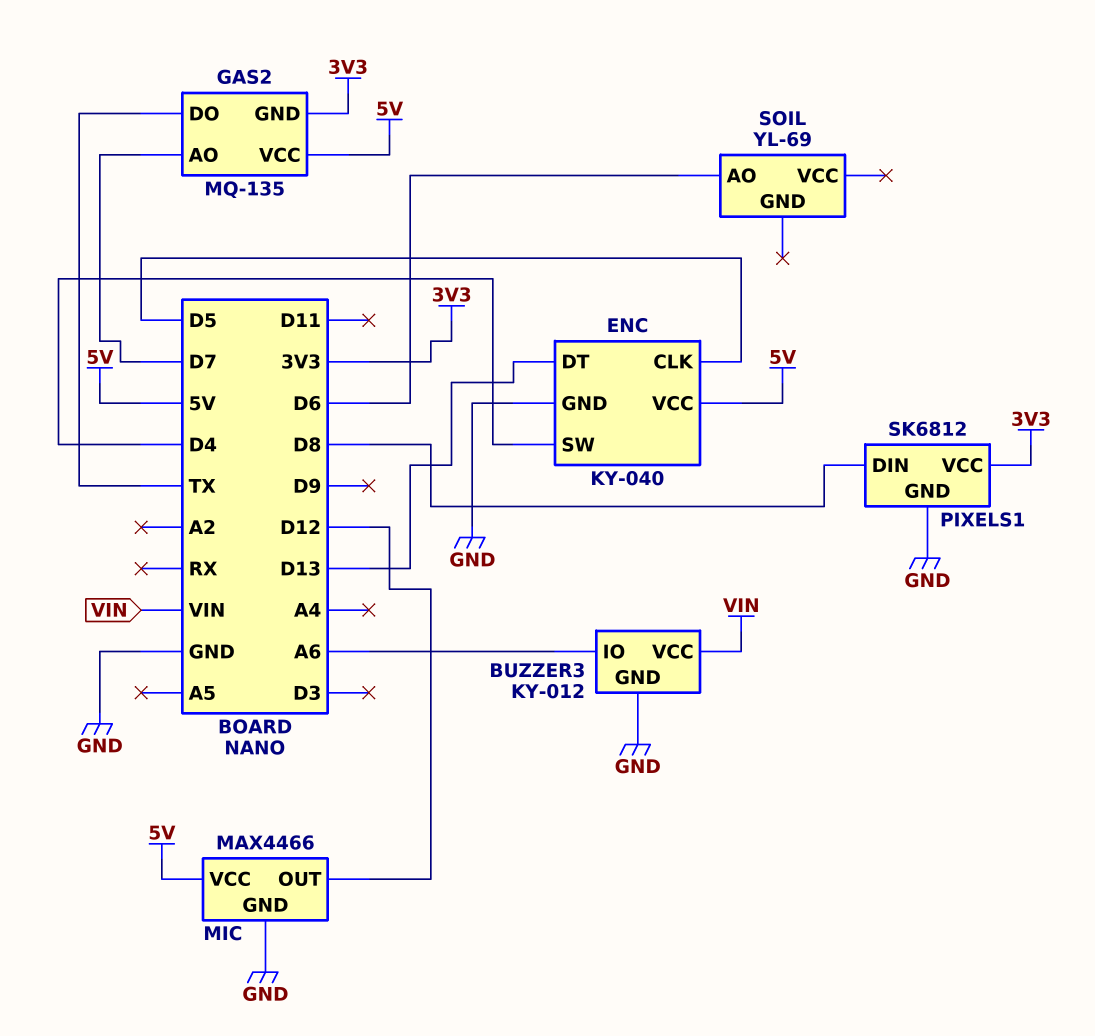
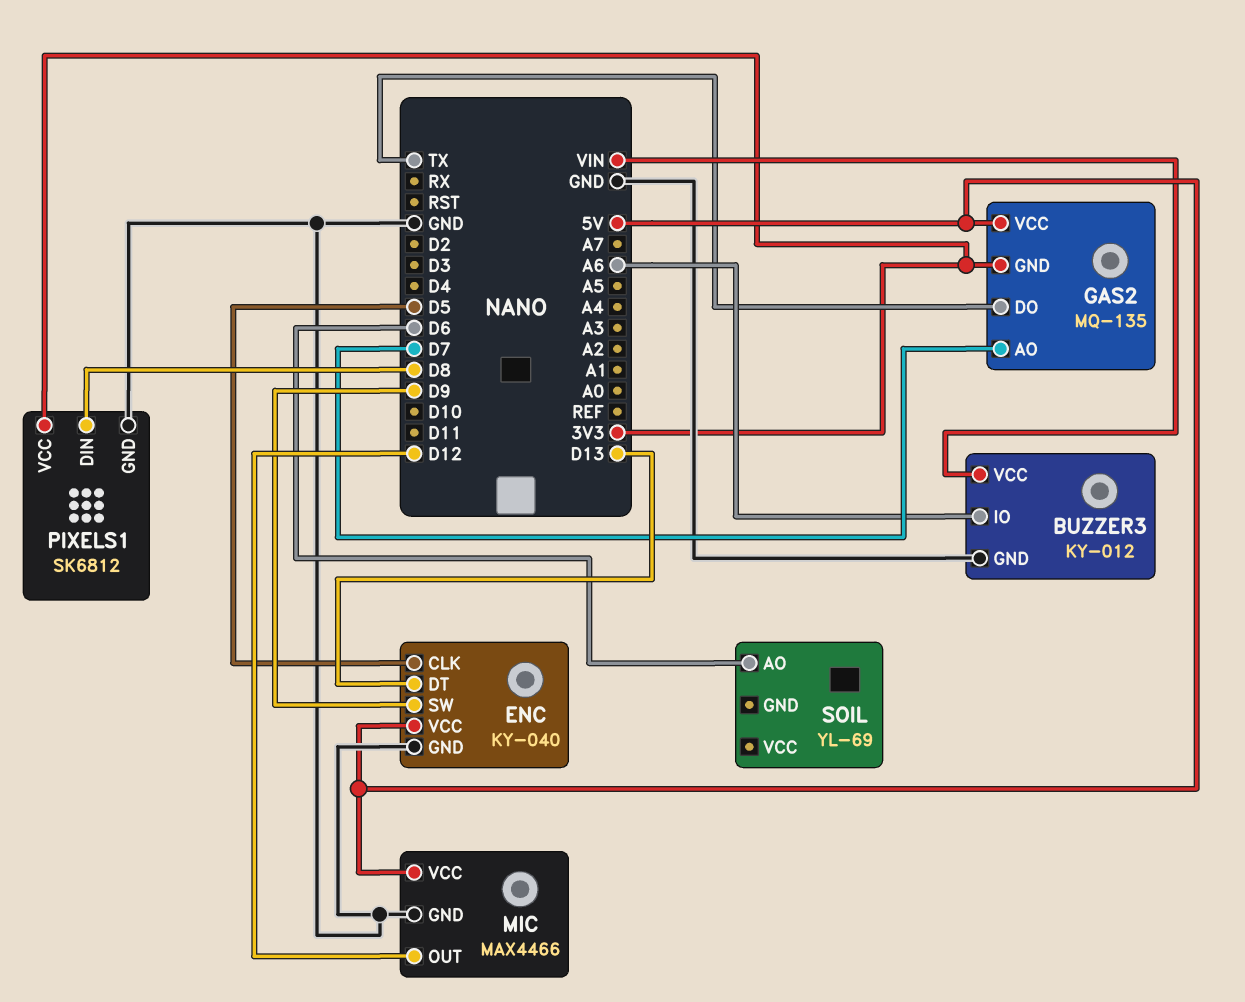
ENC pin SW: D4 -> D9

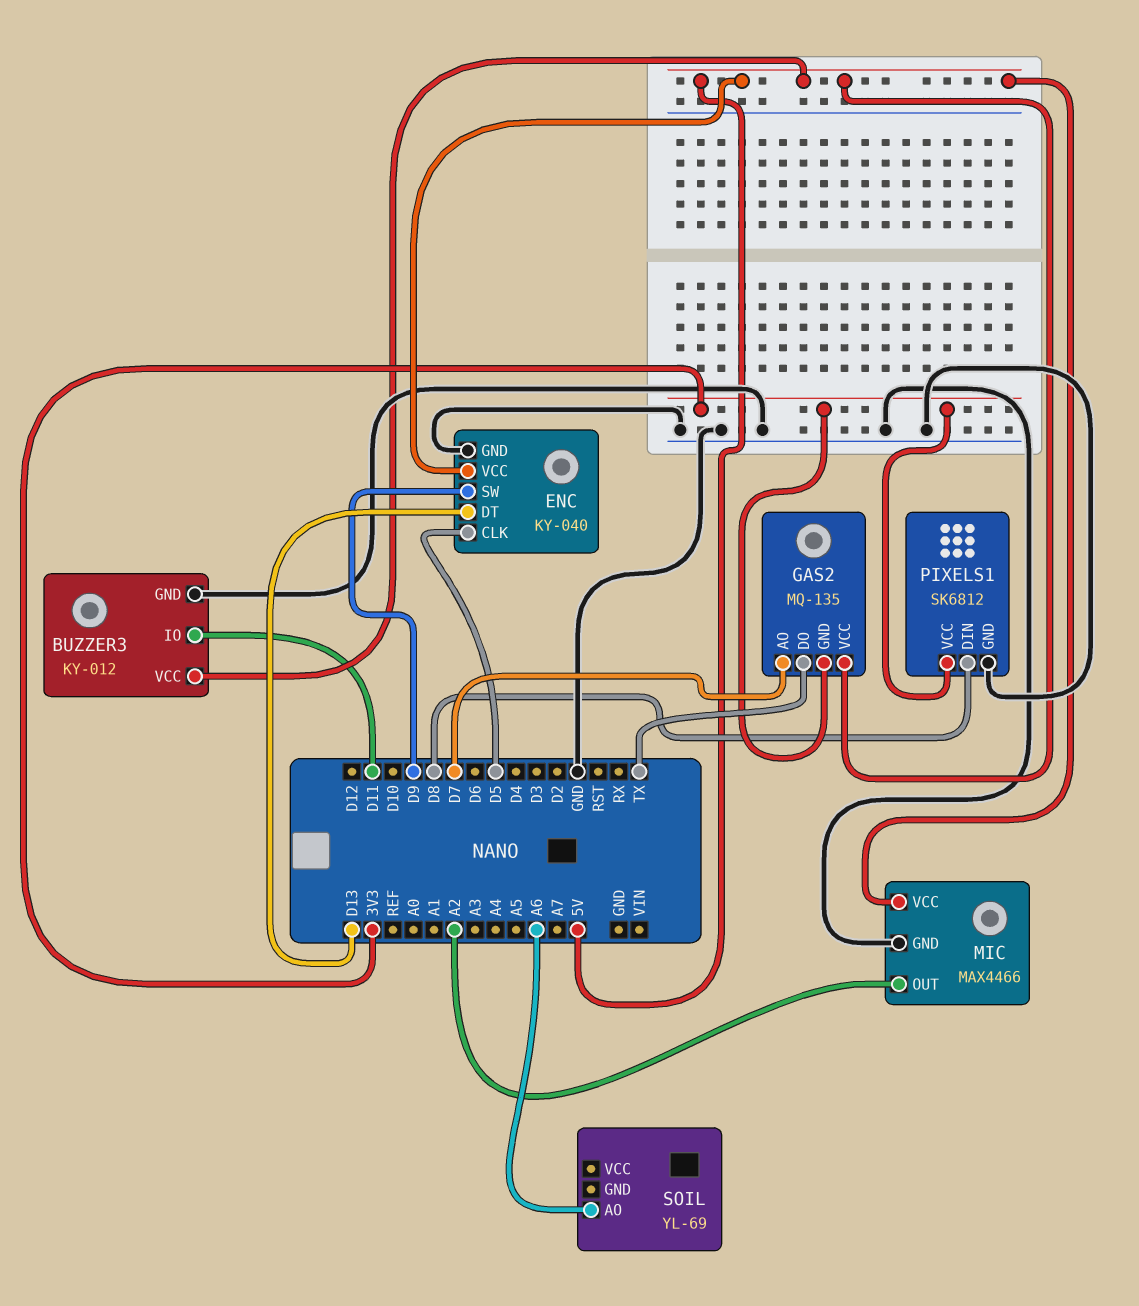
BUZZER3 pin IO: A6 -> D11
BUZZER3 pin VCC: VIN -> 5V
MIC pin OUT: D12 -> A2
SOIL pin AO: D6 -> A6

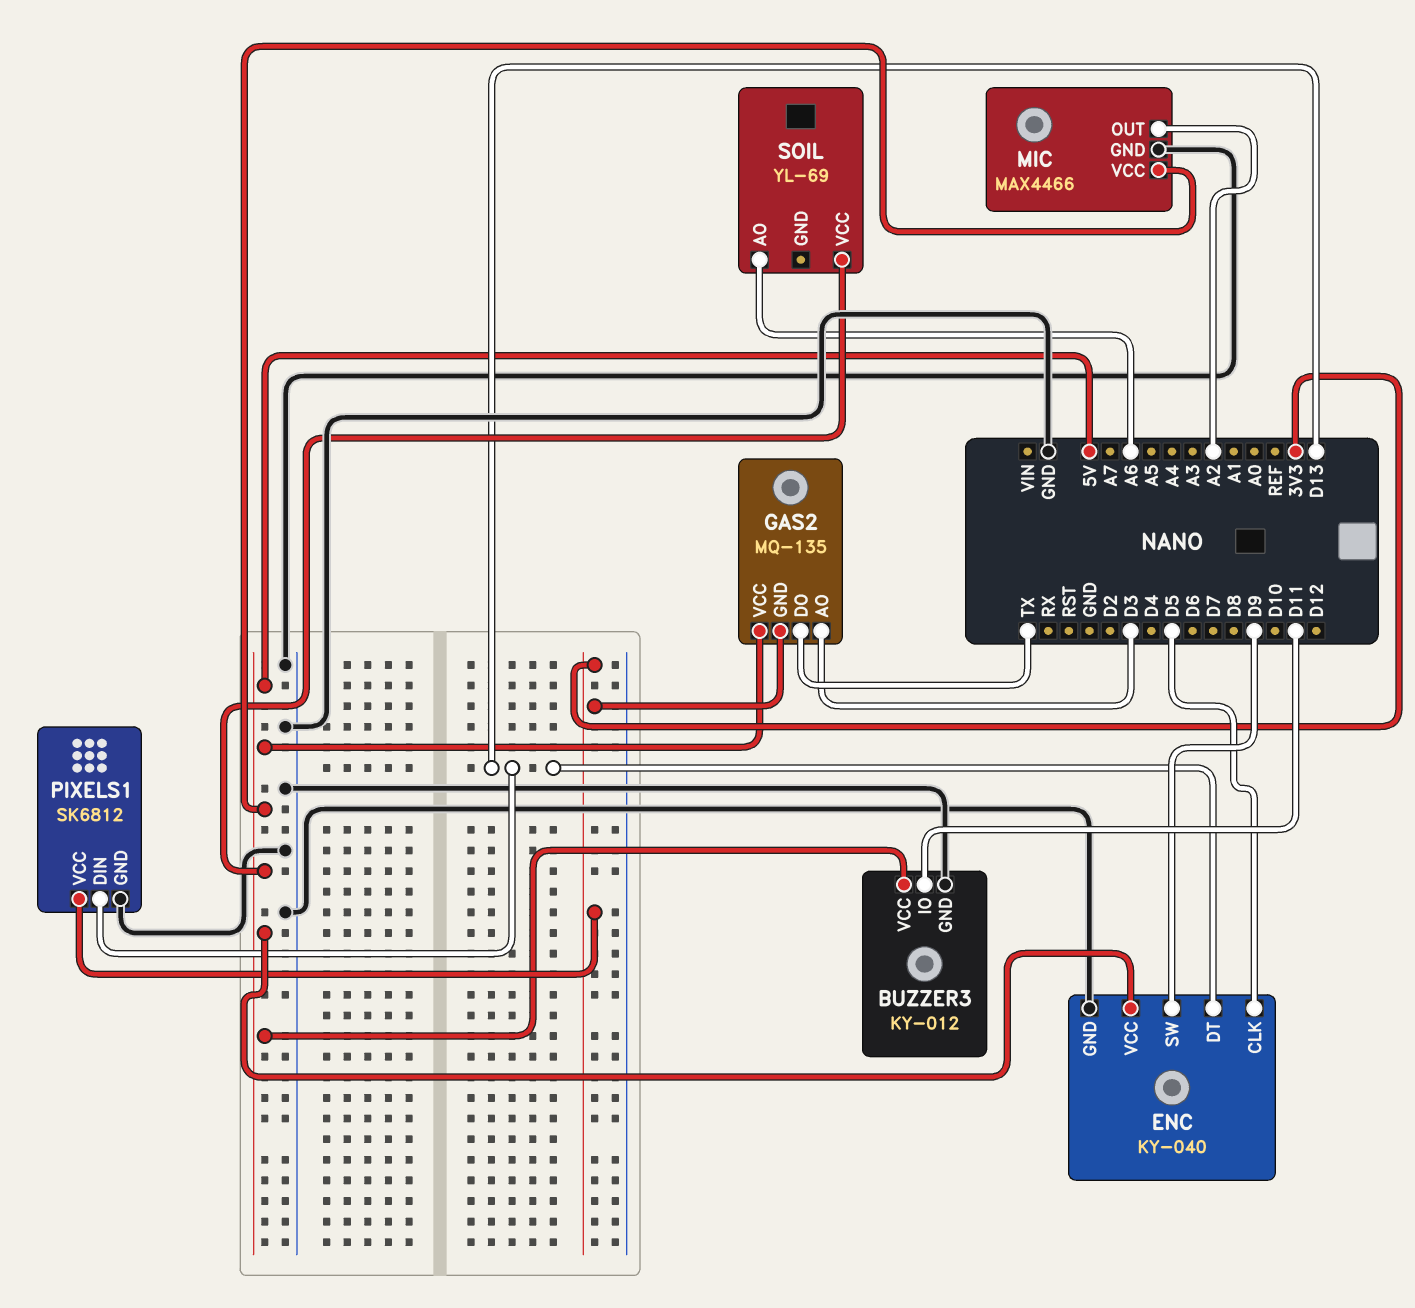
GAS2 pin AO: D7 -> D3
PIXELS1 pin DIN: D8 -> D13
SOIL pin VCC: none -> 5V

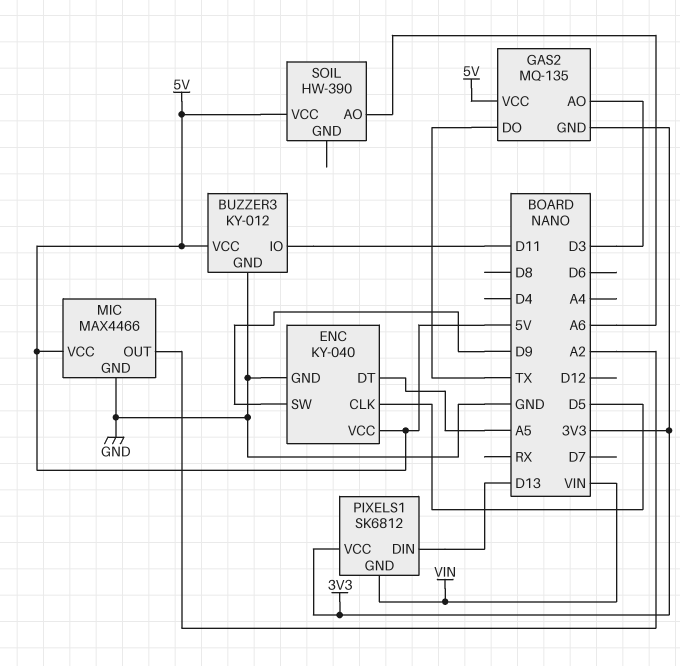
ENC pin DT: D13 -> A5
PIXELS1 pin GND: GND -> VIN
SOIL: YL-69 -> HW-390

